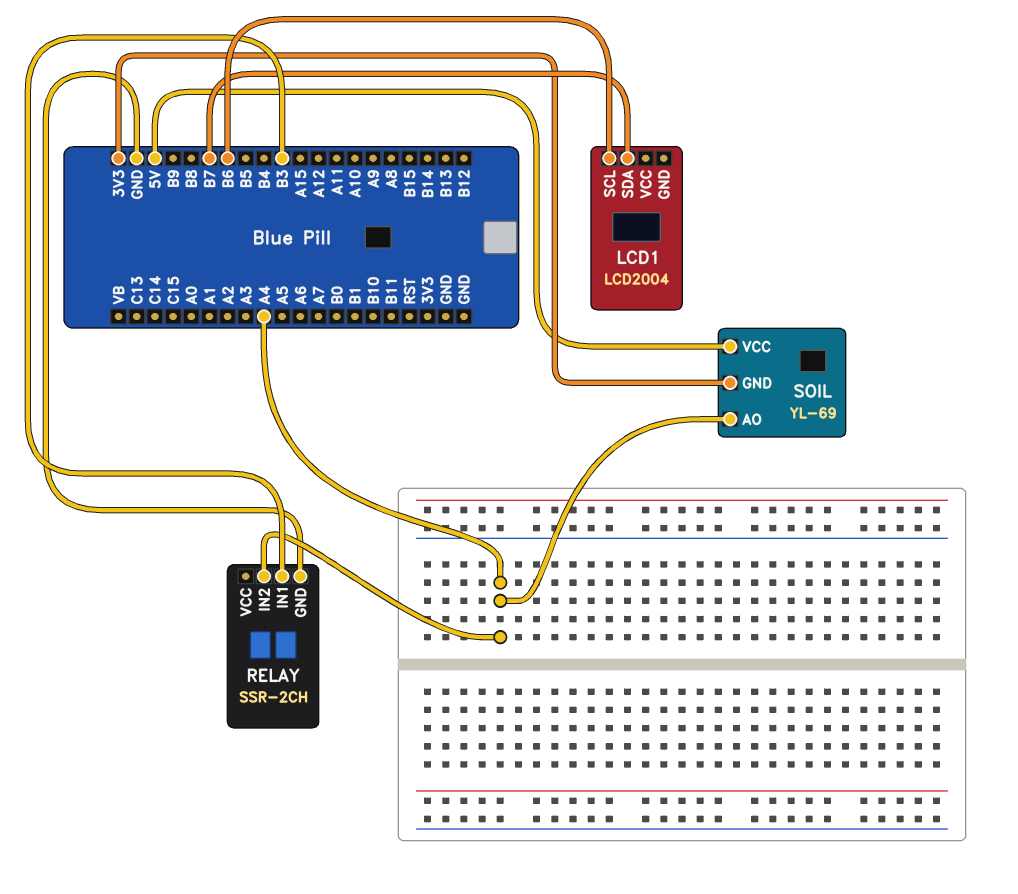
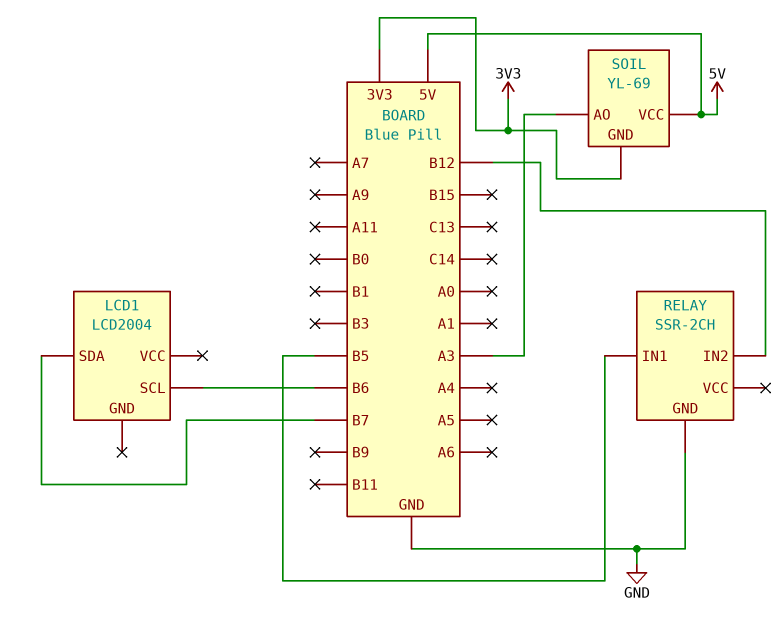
RELAY pin IN1: B3 -> B5
RELAY pin IN2: A4 -> B12
SOIL pin AO: A4 -> A3

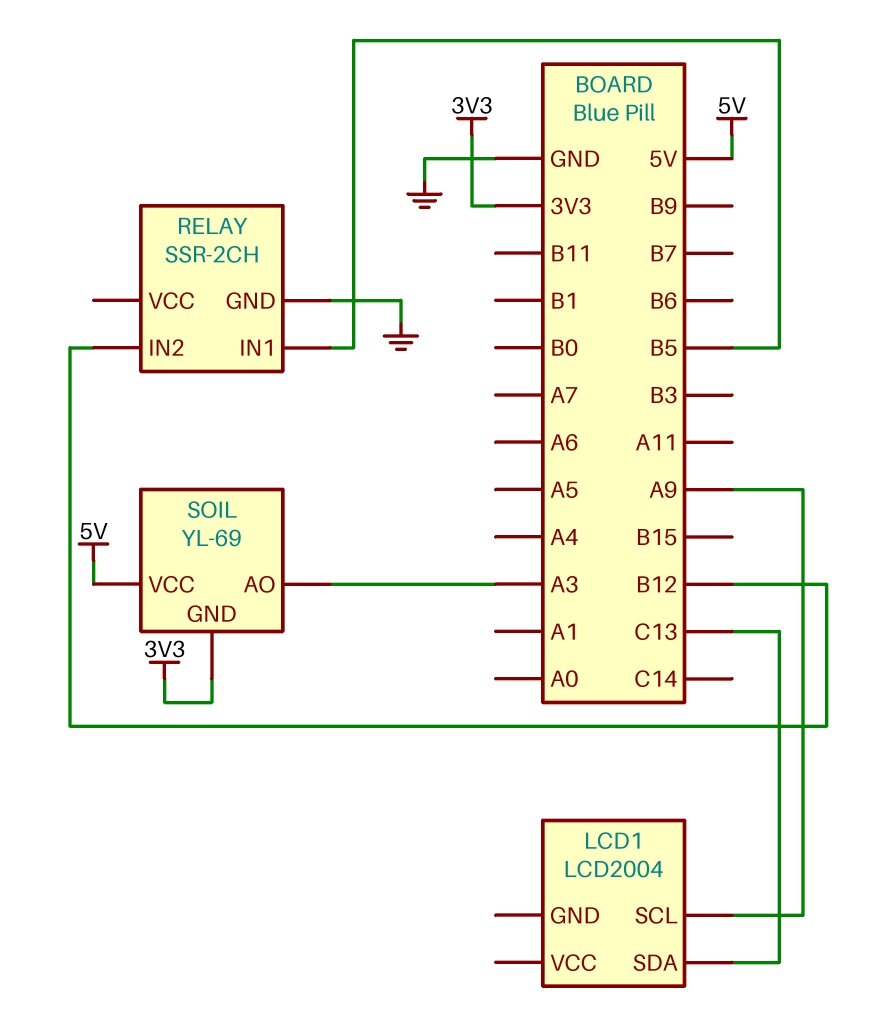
LCD1 pin SCL: B6 -> A9
LCD1 pin SDA: B7 -> C13

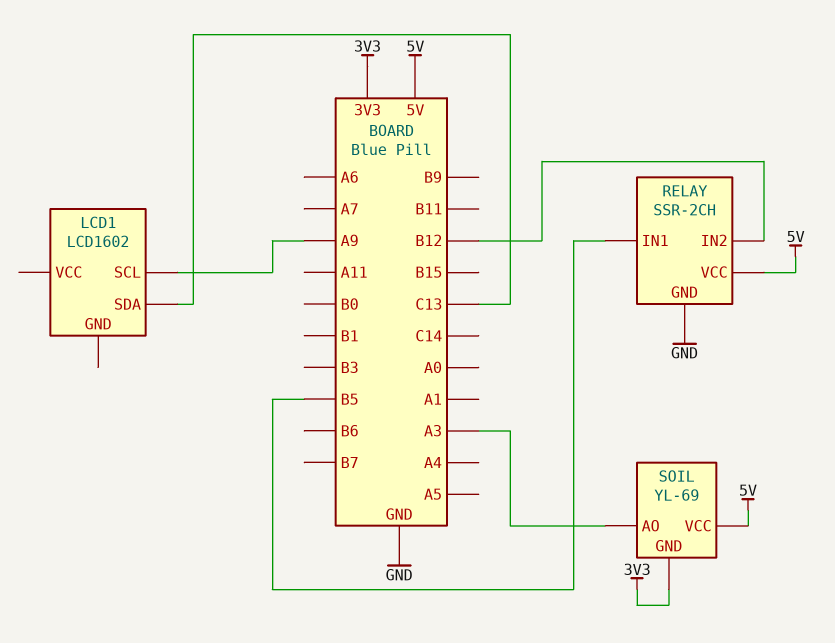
LCD1: LCD2004 -> LCD1602
RELAY pin VCC: none -> 5V

